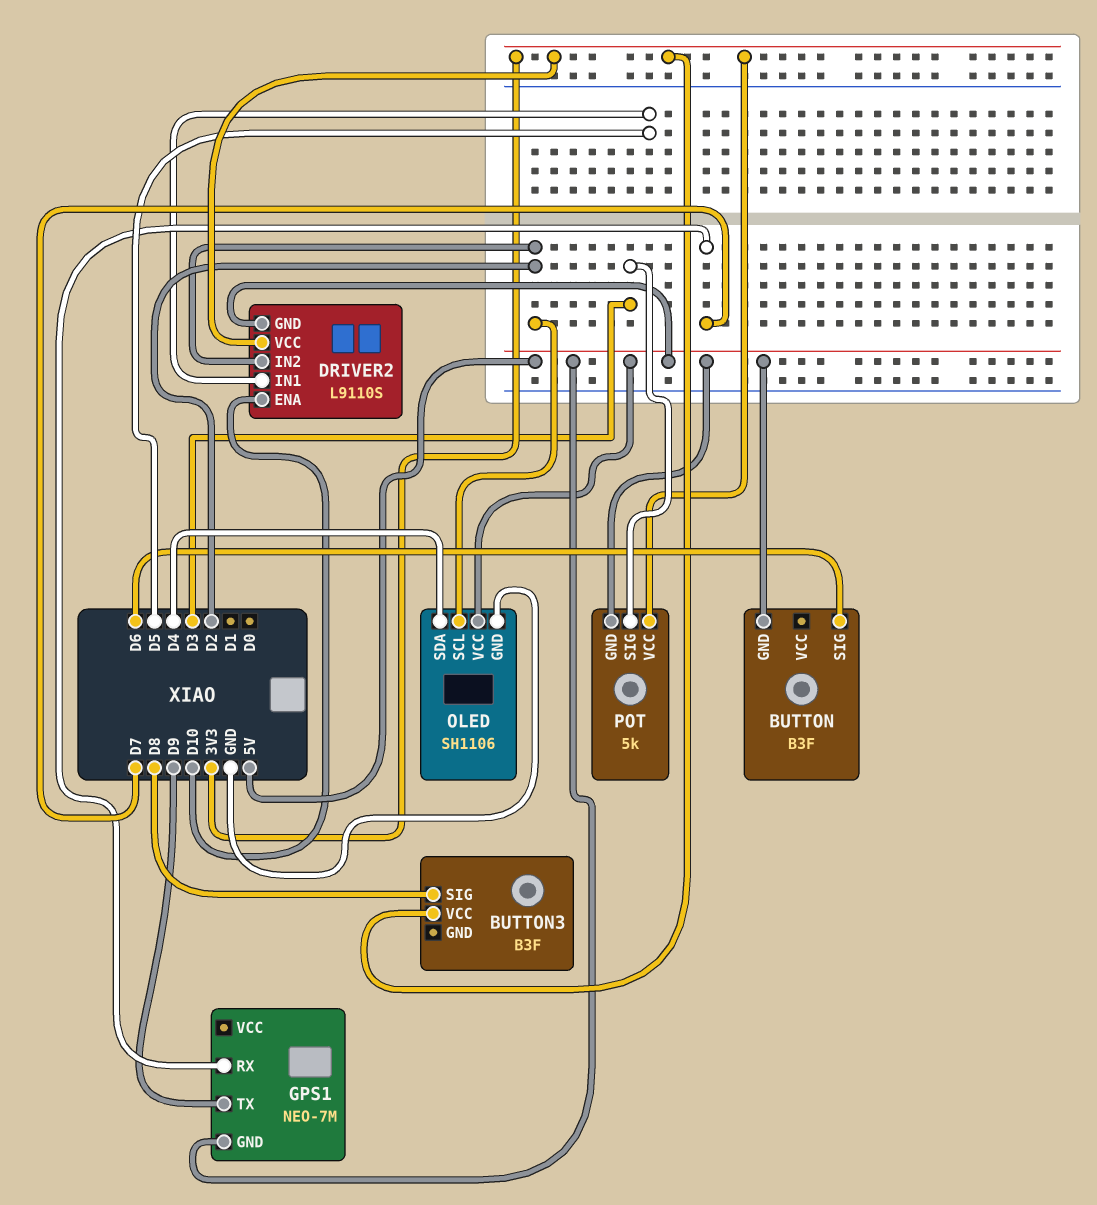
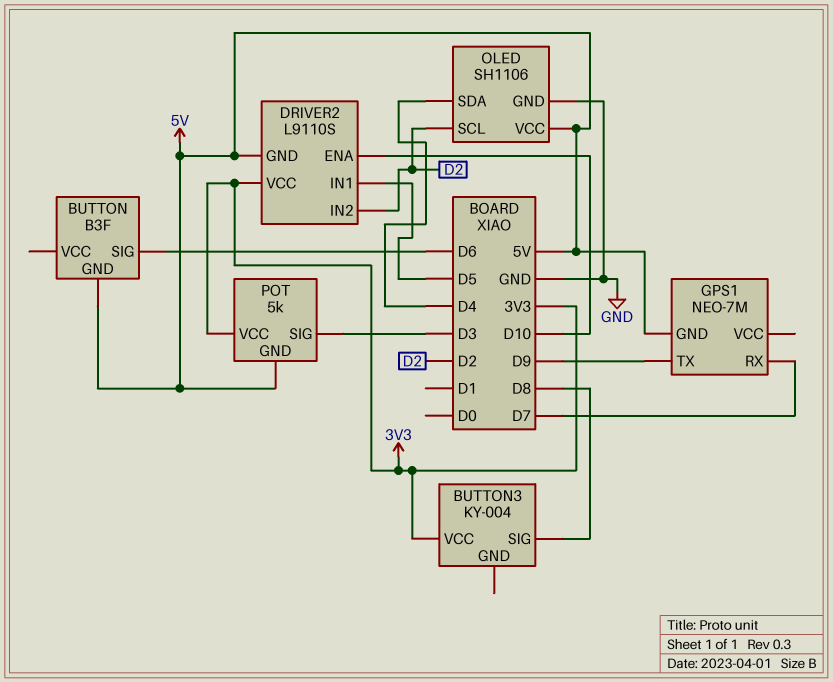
BUTTON3: B3F -> KY-004

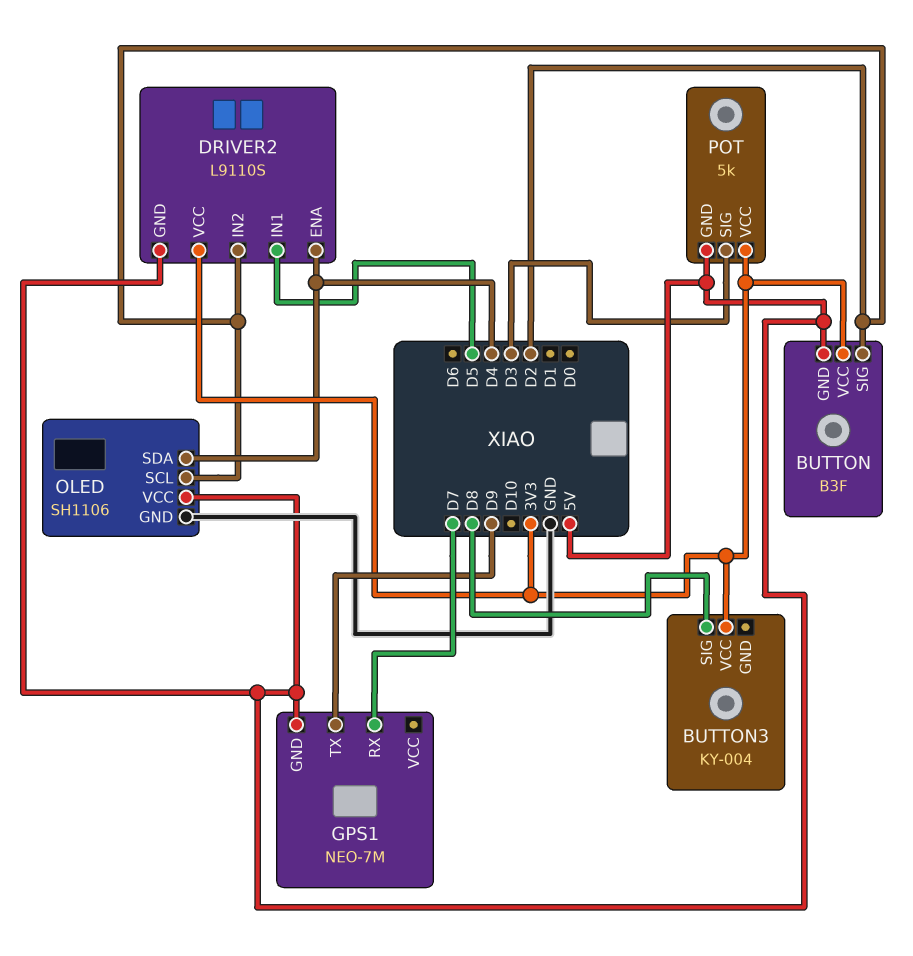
BUTTON pin SIG: D6 -> D2
BUTTON pin VCC: none -> 3V3
DRIVER2 pin ENA: D10 -> D4

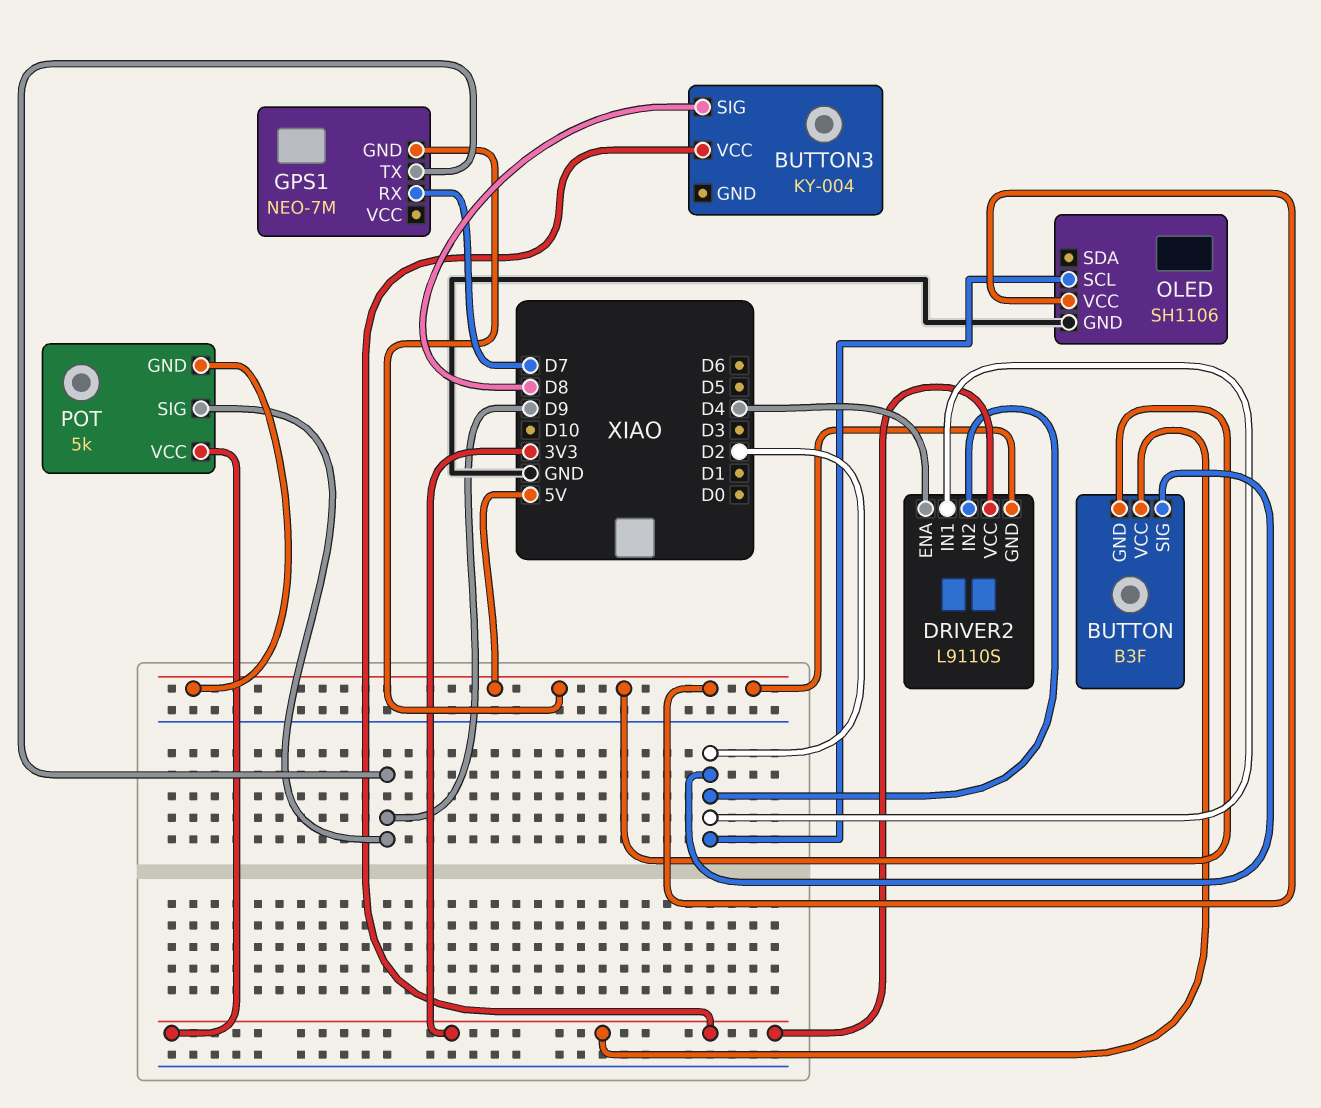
DRIVER2 pin IN1: D5 -> D2
OLED pin SDA: D4 -> none
POT pin SIG: D3 -> D9

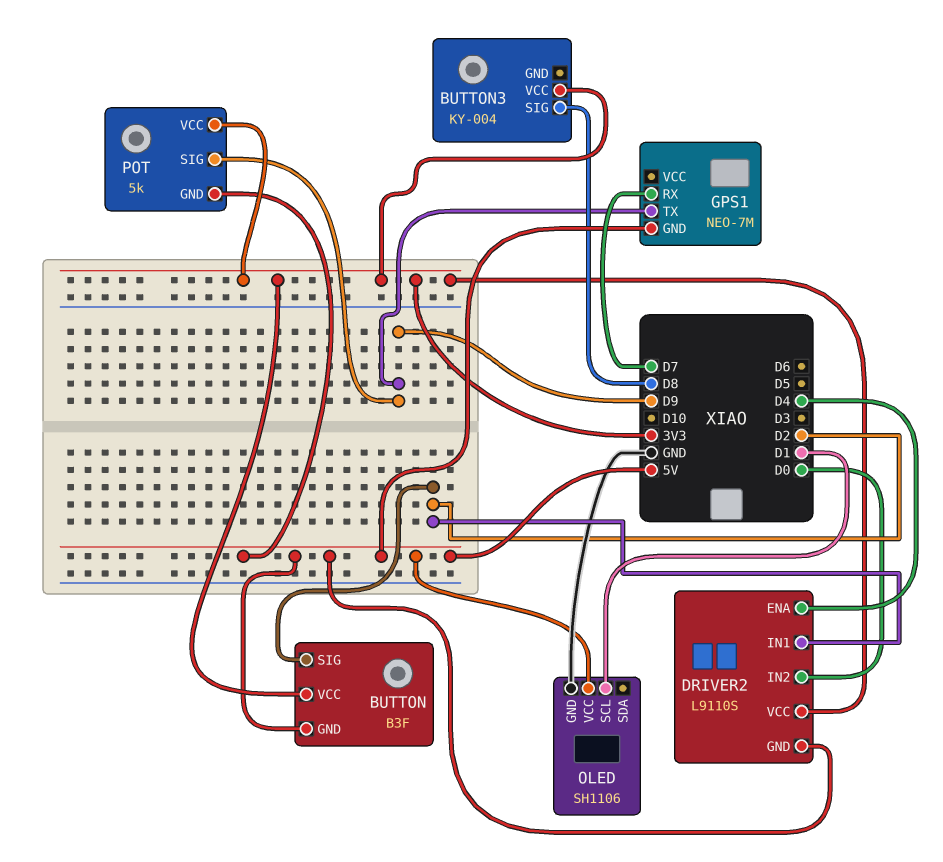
DRIVER2 pin IN2: D2 -> D0
OLED pin SCL: D2 -> D1

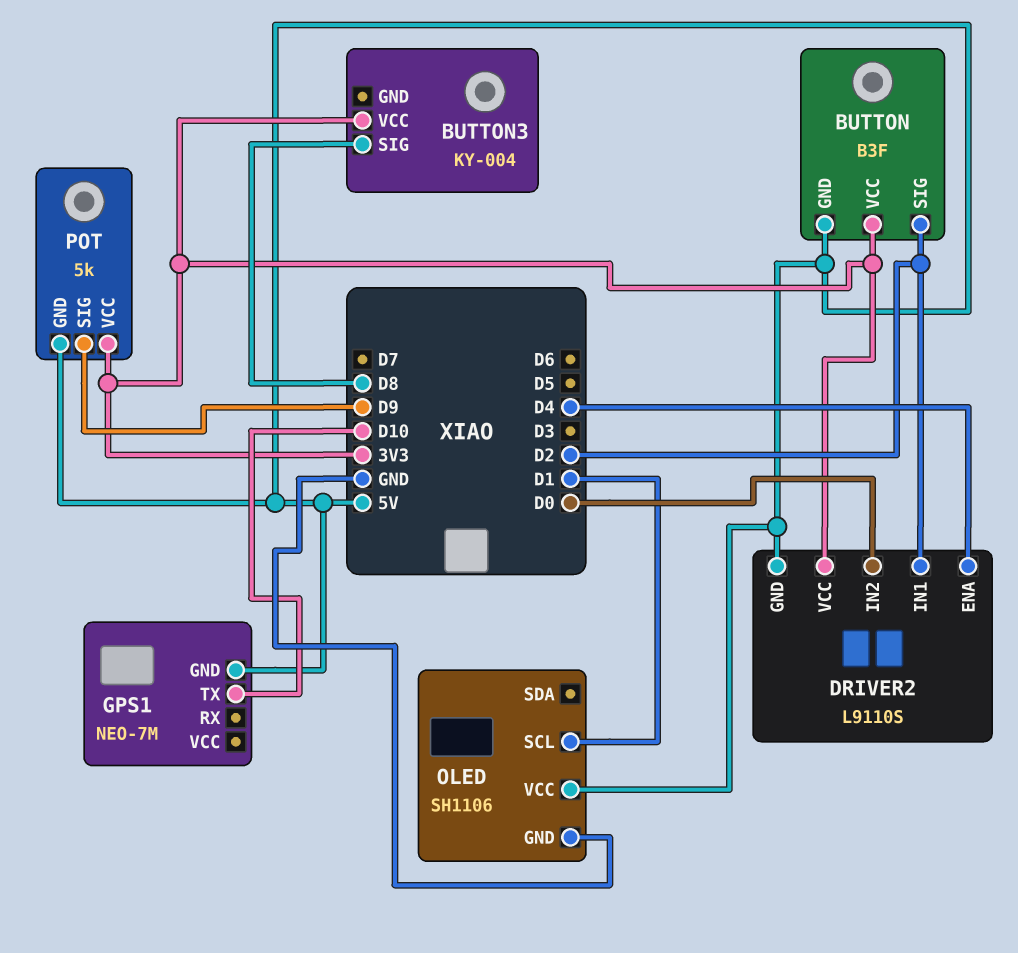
GPS1 pin RX: D7 -> none
GPS1 pin TX: D9 -> D10

